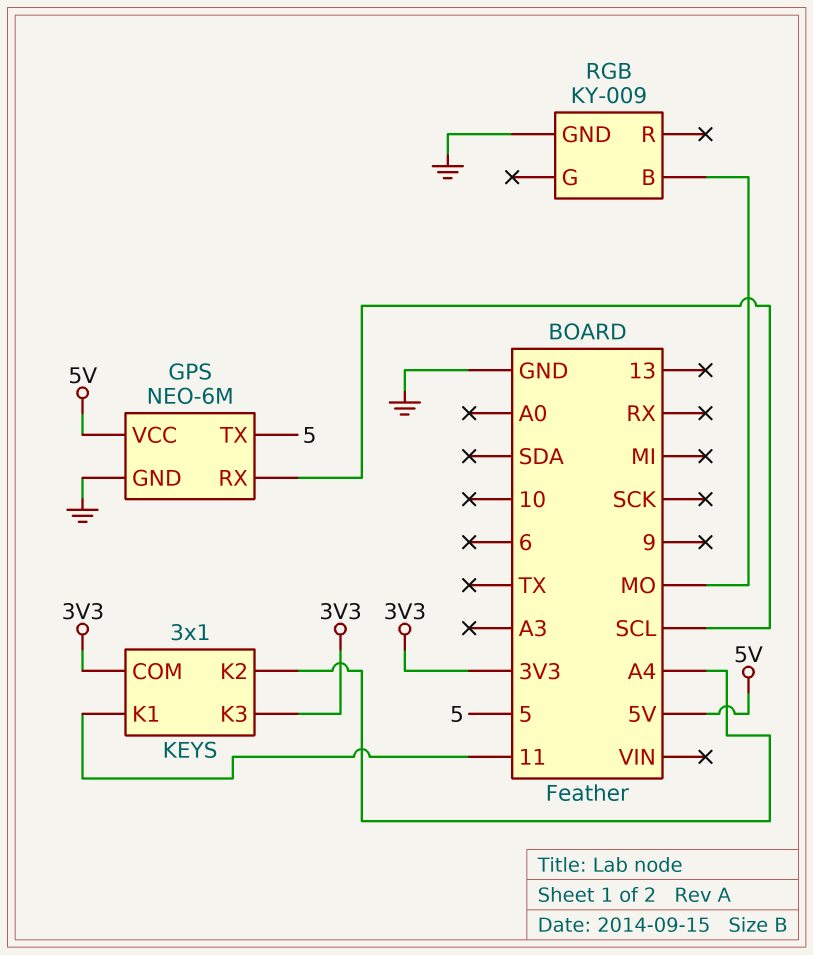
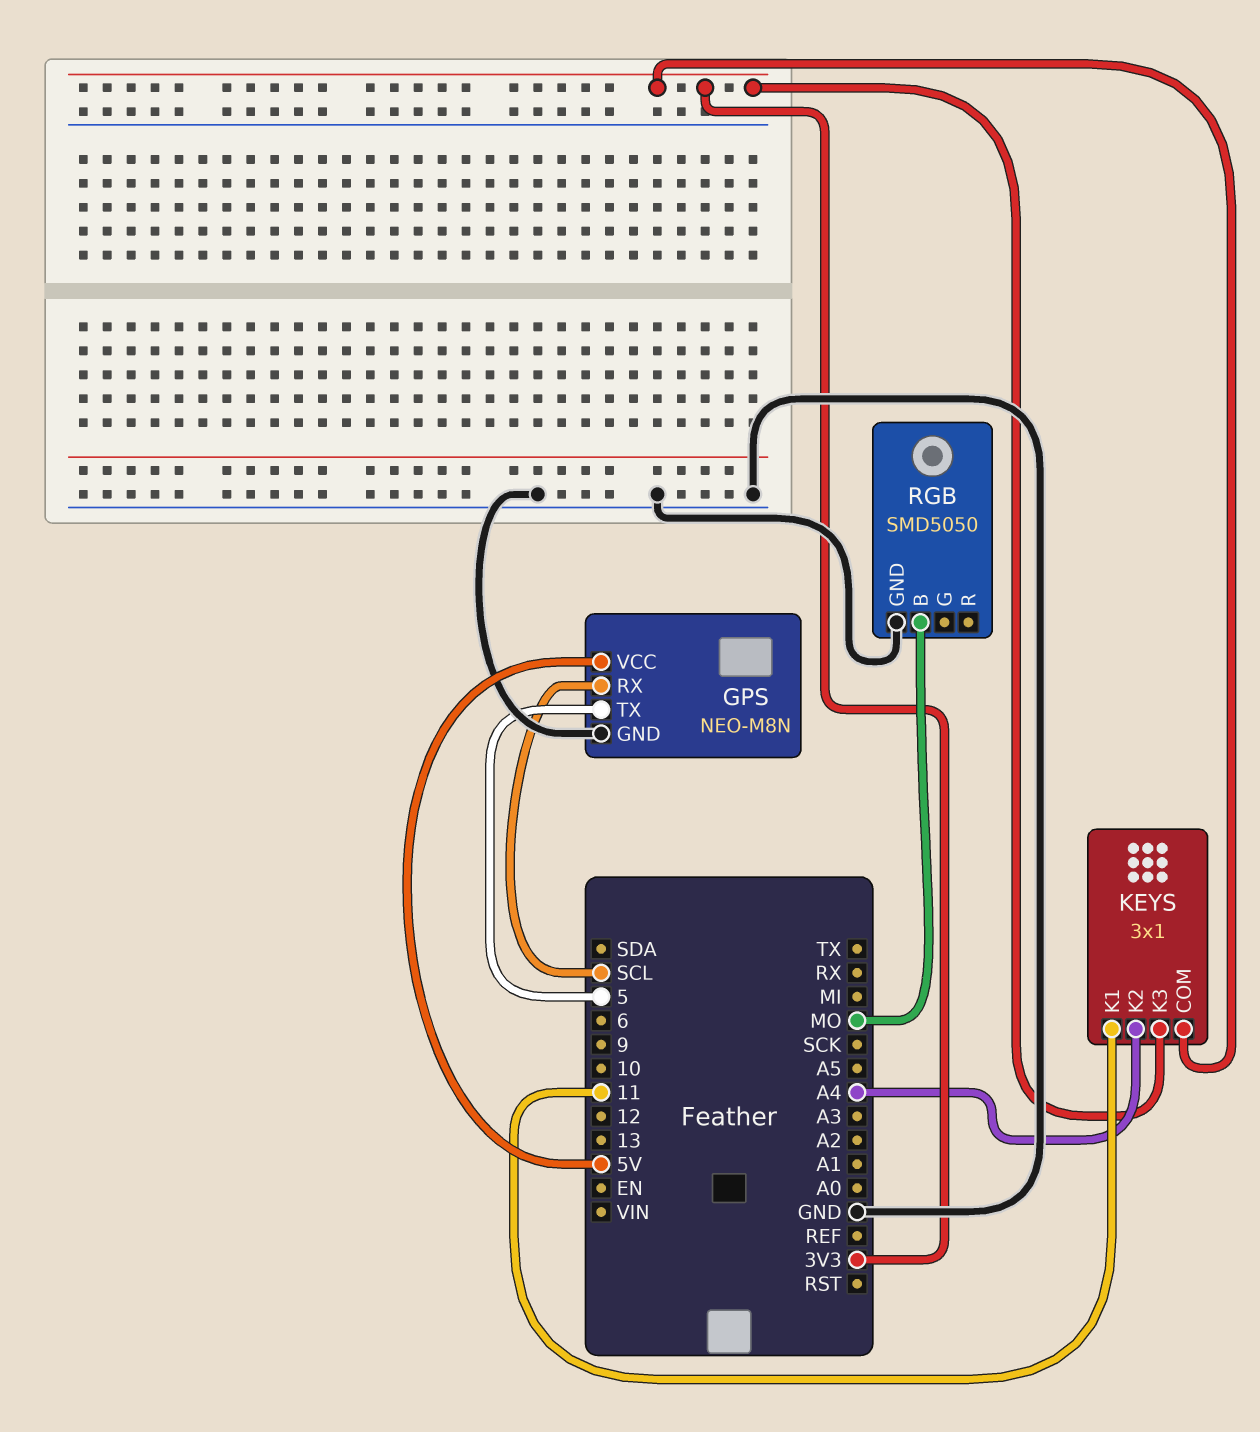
GPS: NEO-6M -> NEO-M8N
RGB: KY-009 -> SMD5050

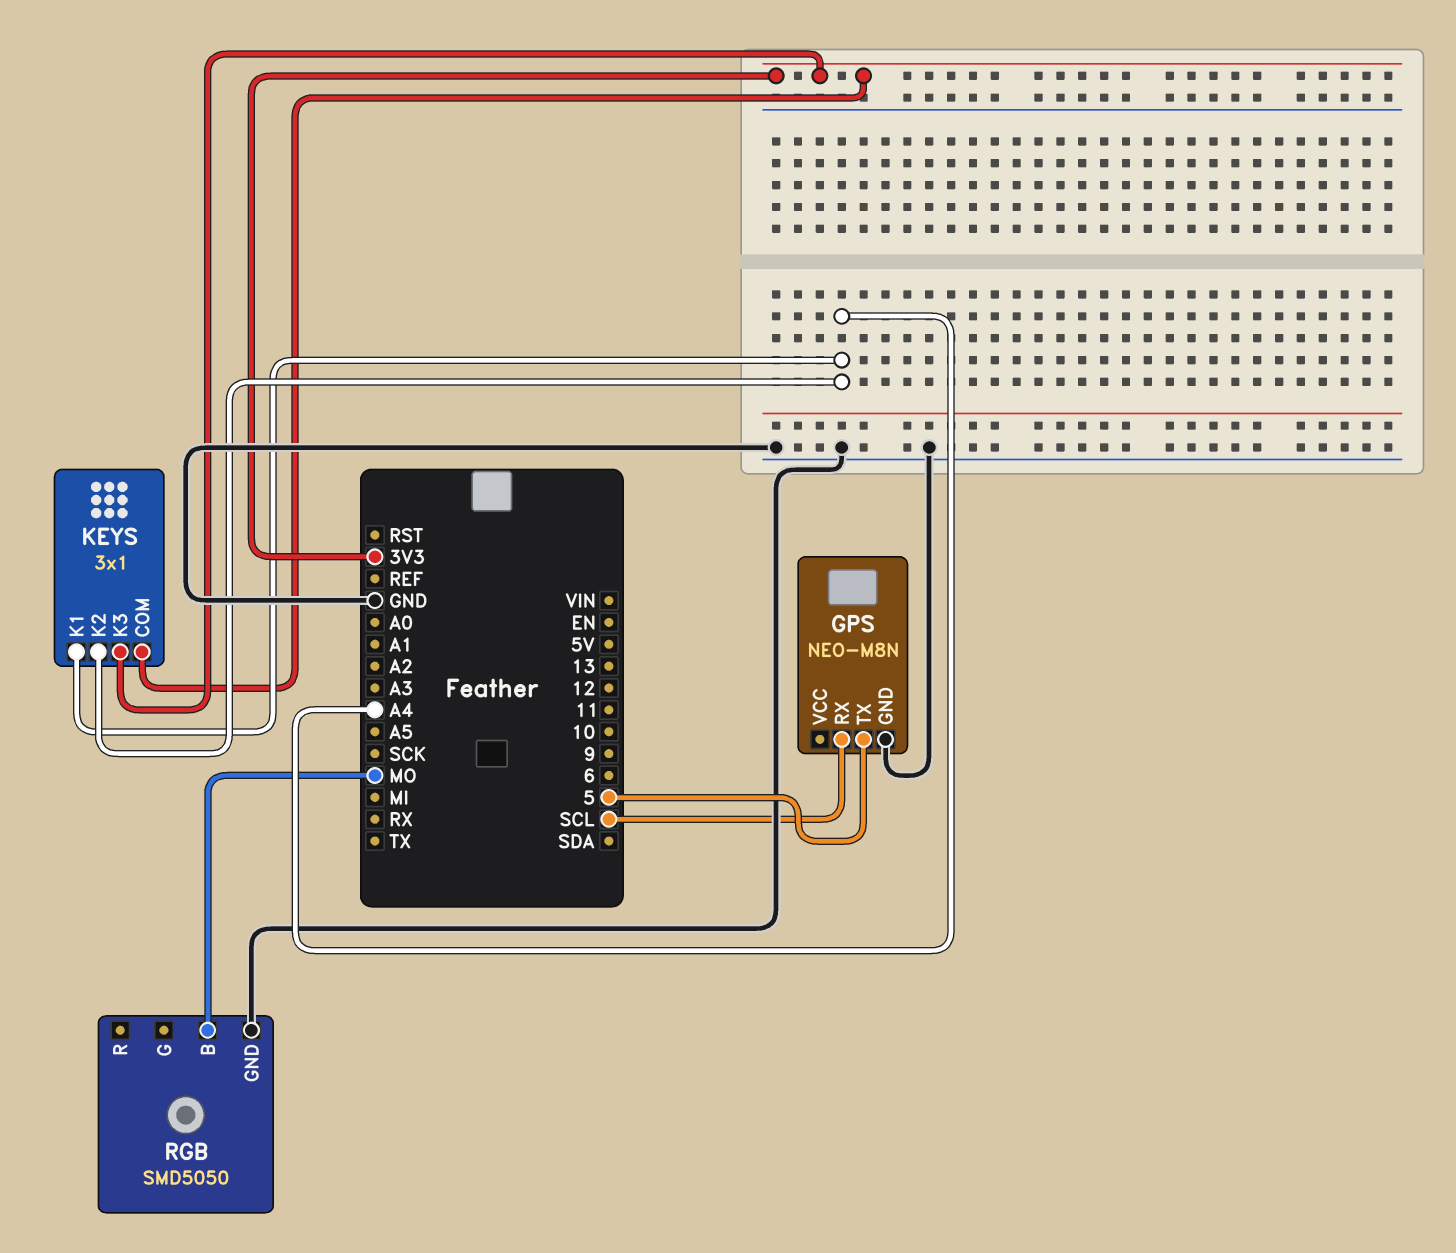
GPS pin VCC: 5V -> none
KEYS pin K1: 11 -> A4

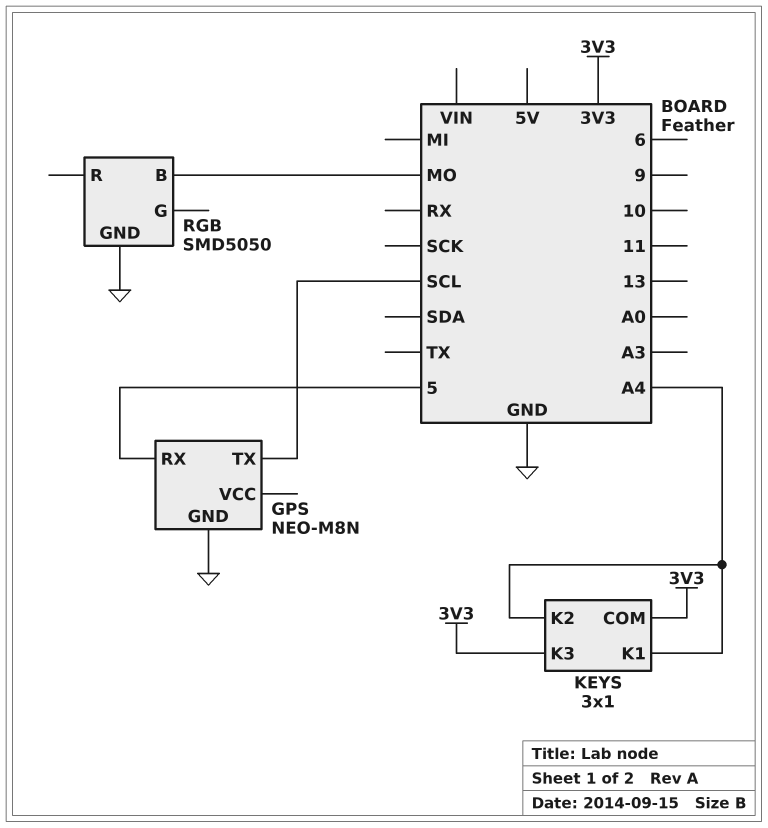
GPS pin RX: SCL -> 5
GPS pin TX: 5 -> SCL

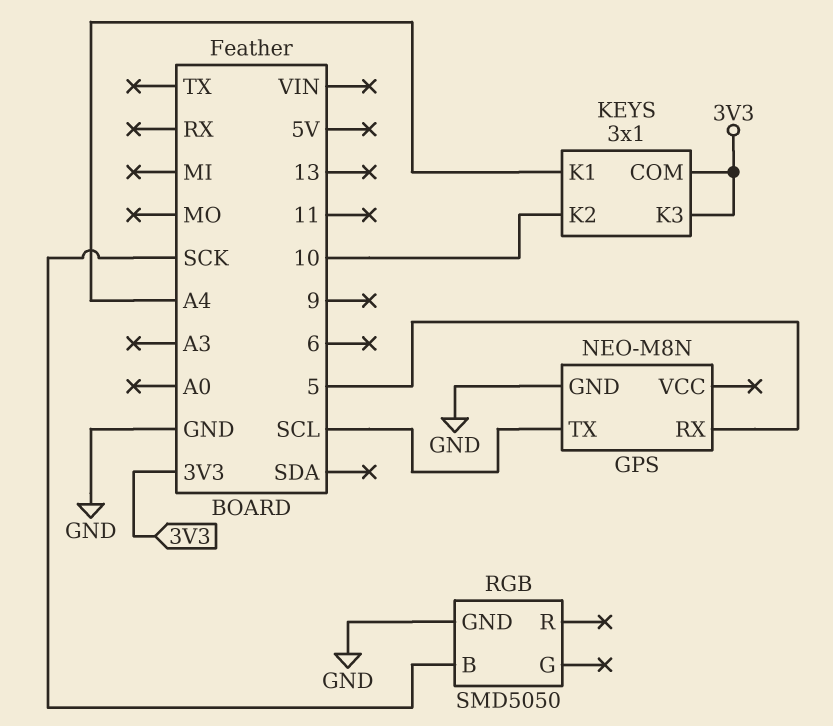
KEYS pin K2: A4 -> 10
RGB pin B: MO -> SCK

